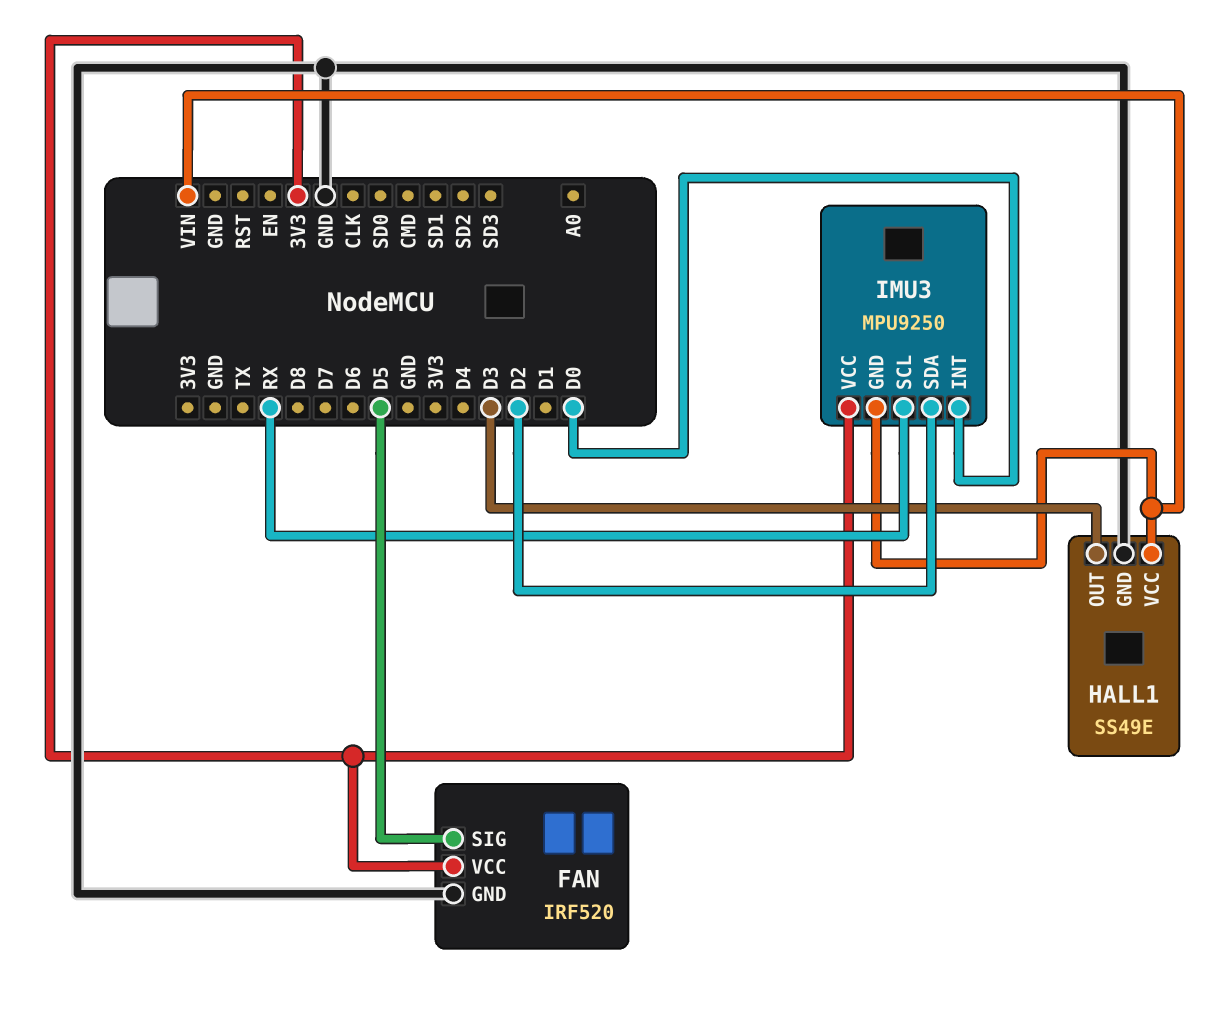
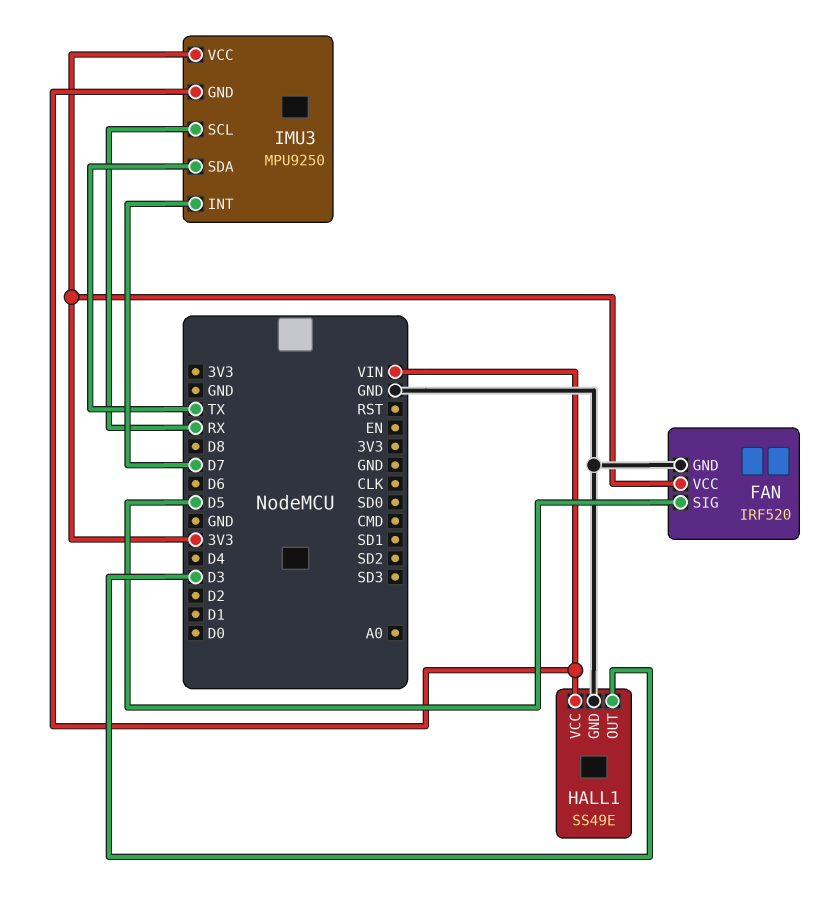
IMU3 pin INT: D0 -> D7
IMU3 pin SDA: D2 -> TX

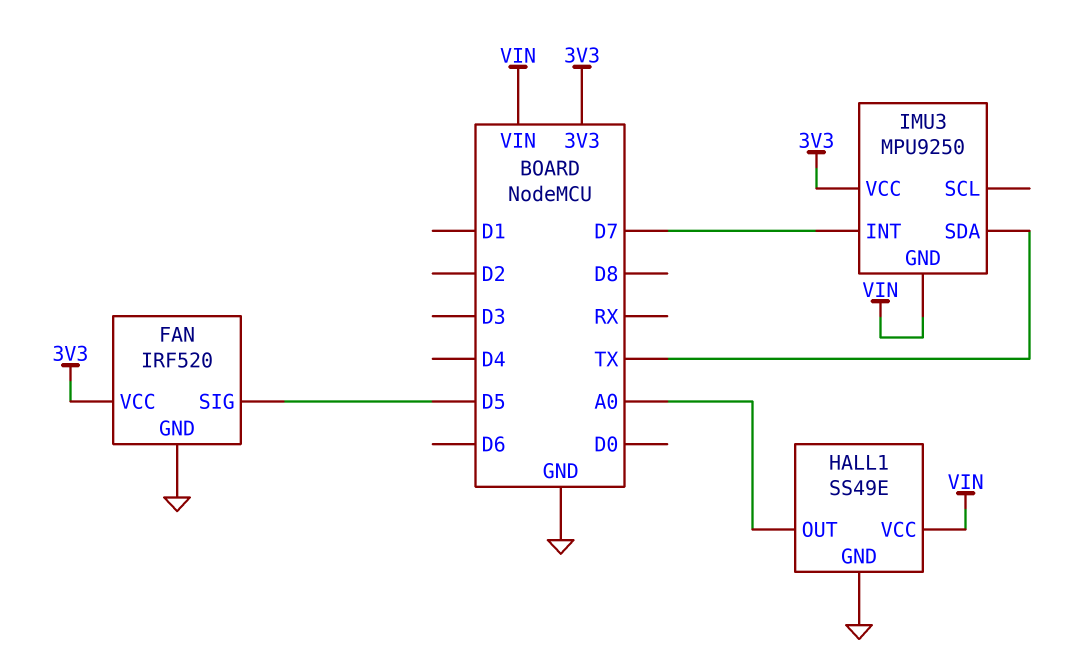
HALL1 pin OUT: D3 -> A0
IMU3 pin SCL: RX -> none

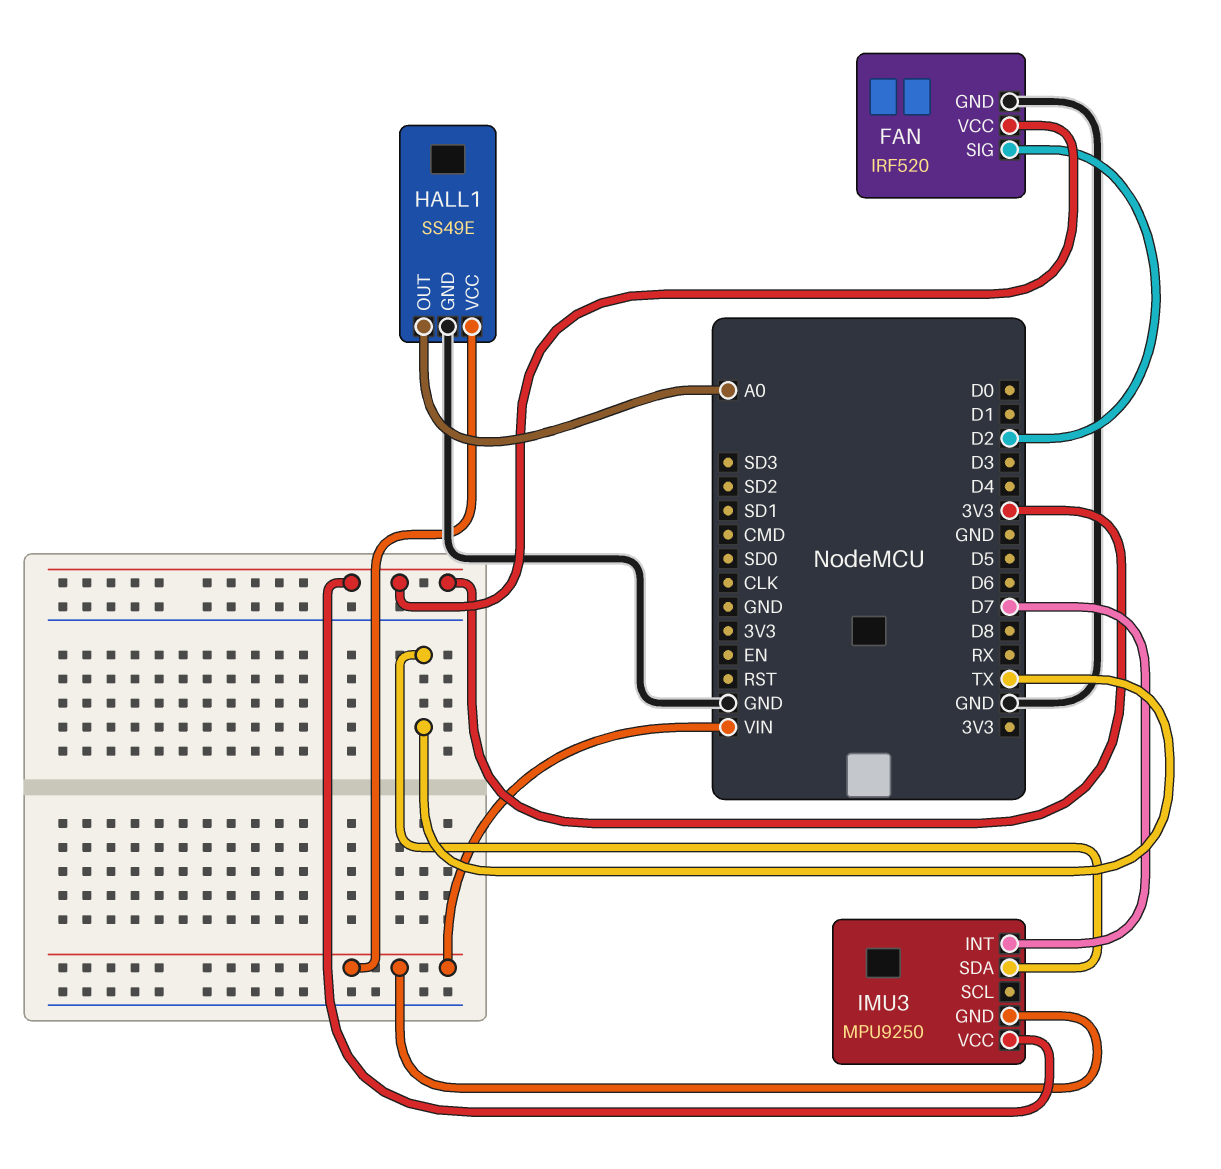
FAN pin SIG: D5 -> D2

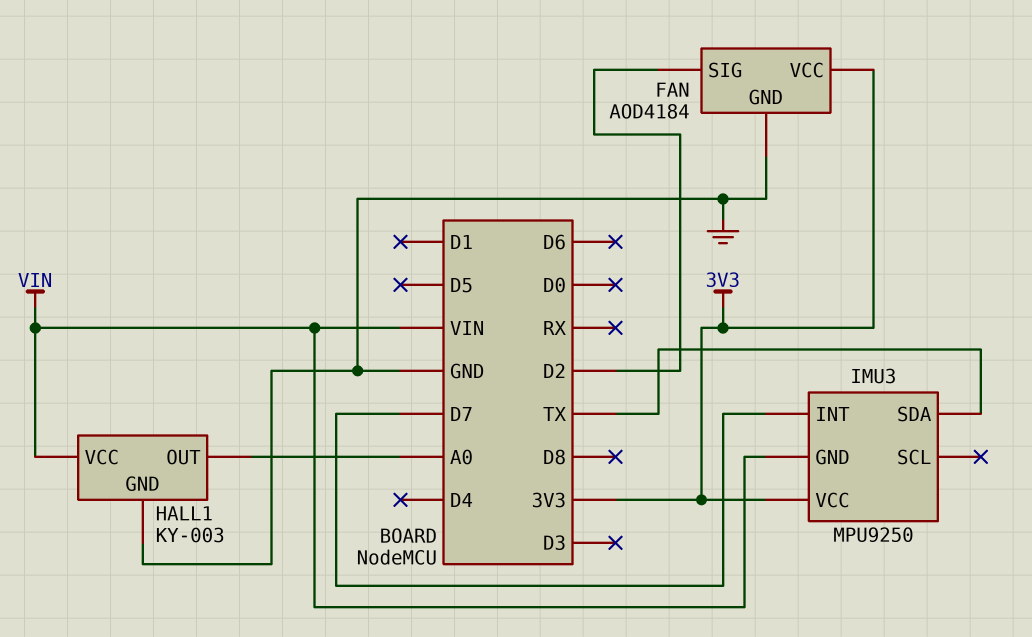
FAN: IRF520 -> AOD4184
HALL1: SS49E -> KY-003

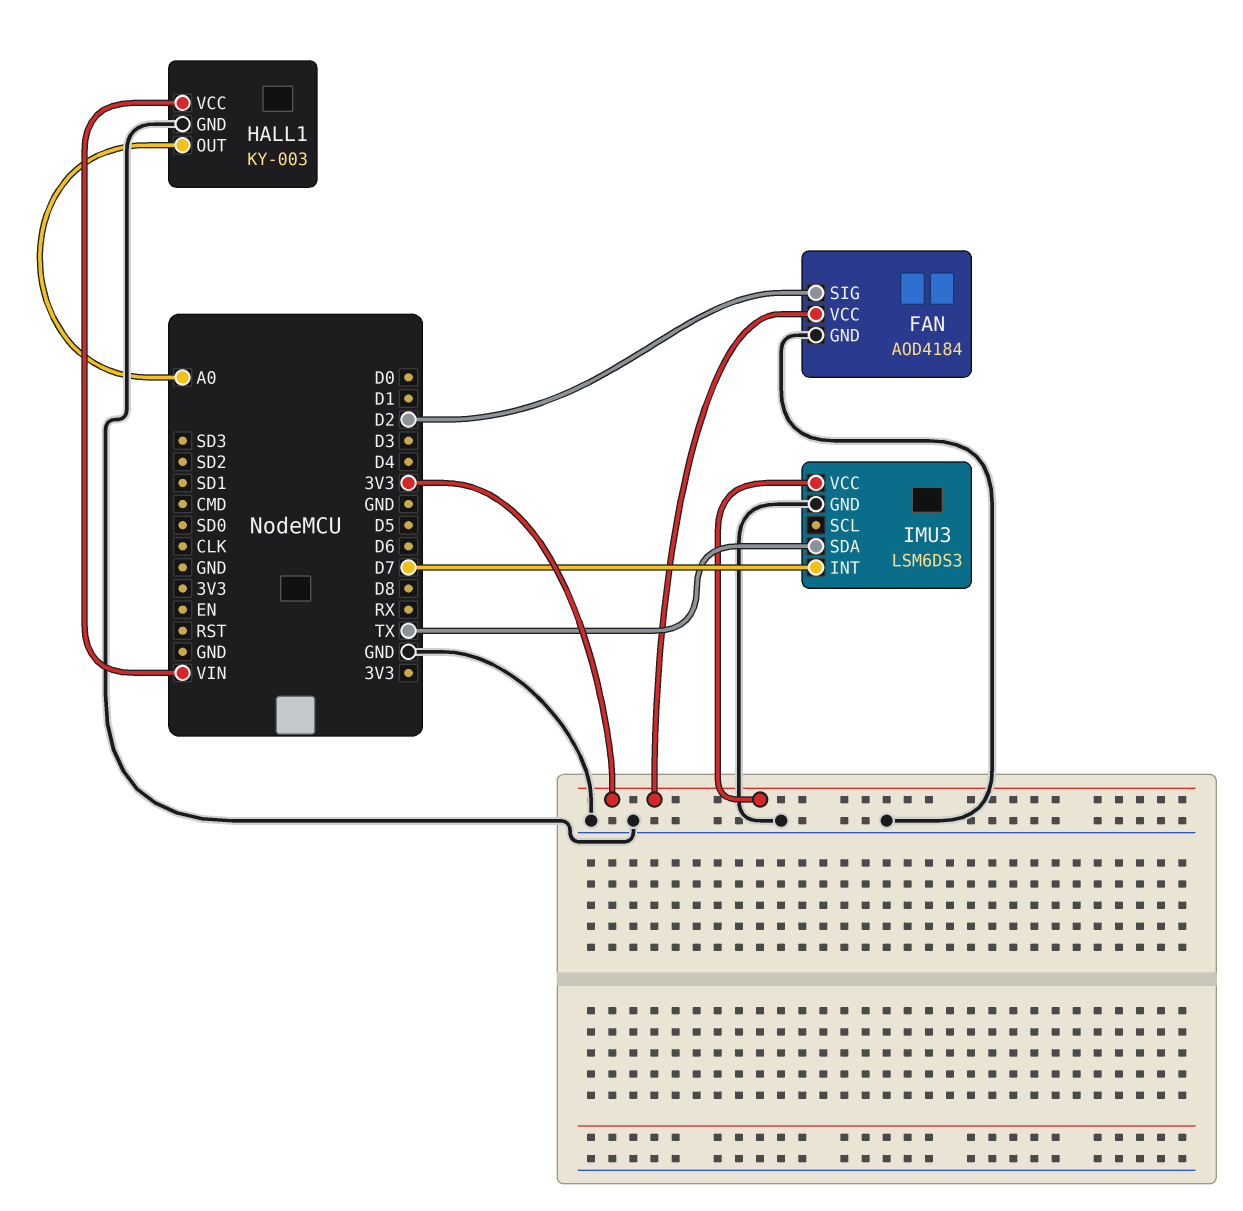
IMU3: MPU9250 -> LSM6DS3
IMU3 pin GND: VIN -> GND

